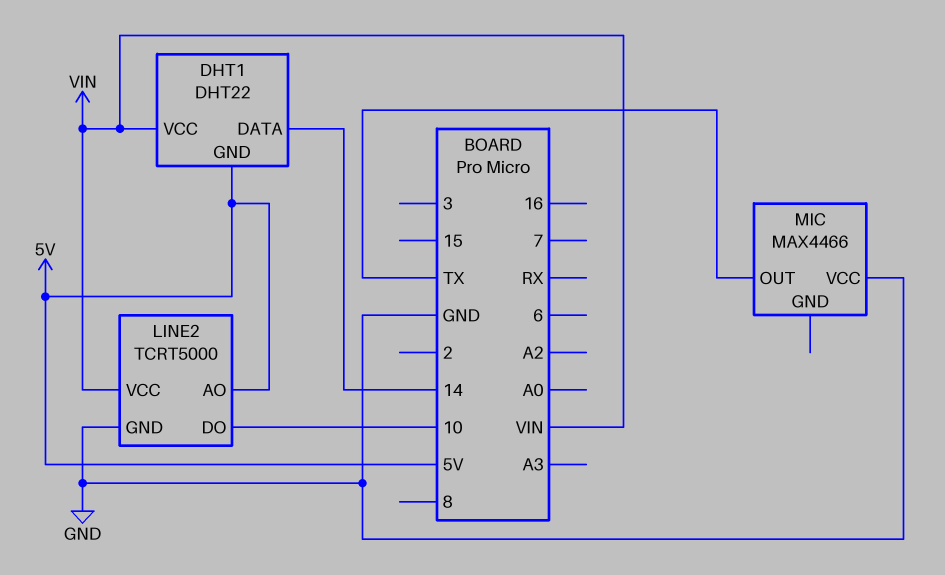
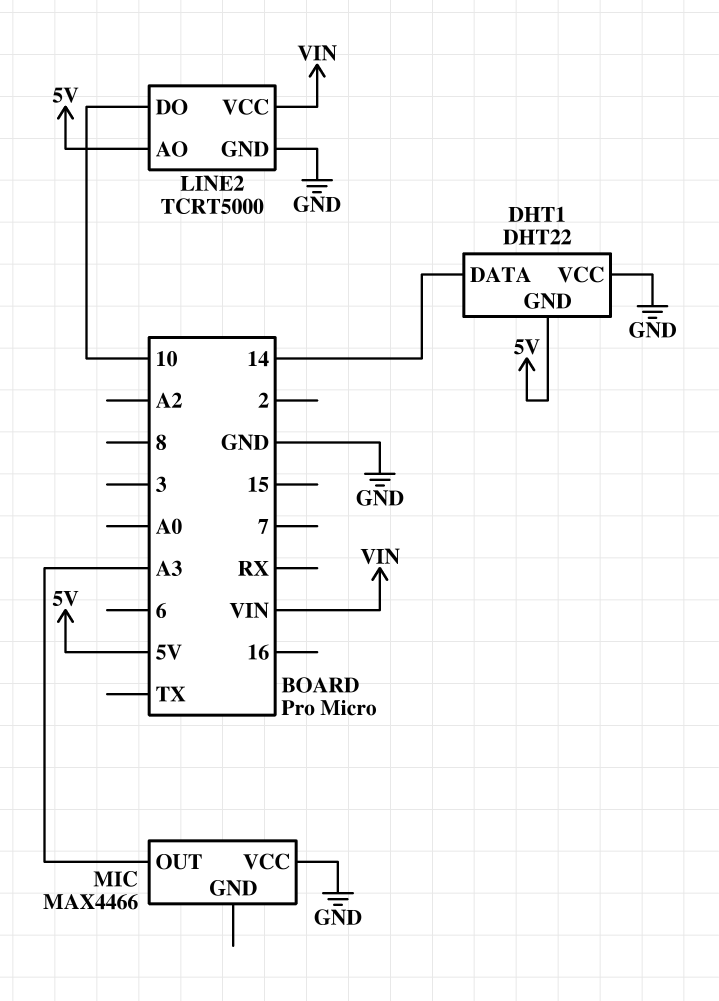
DHT1 pin VCC: VIN -> GND
MIC pin OUT: TX -> A3

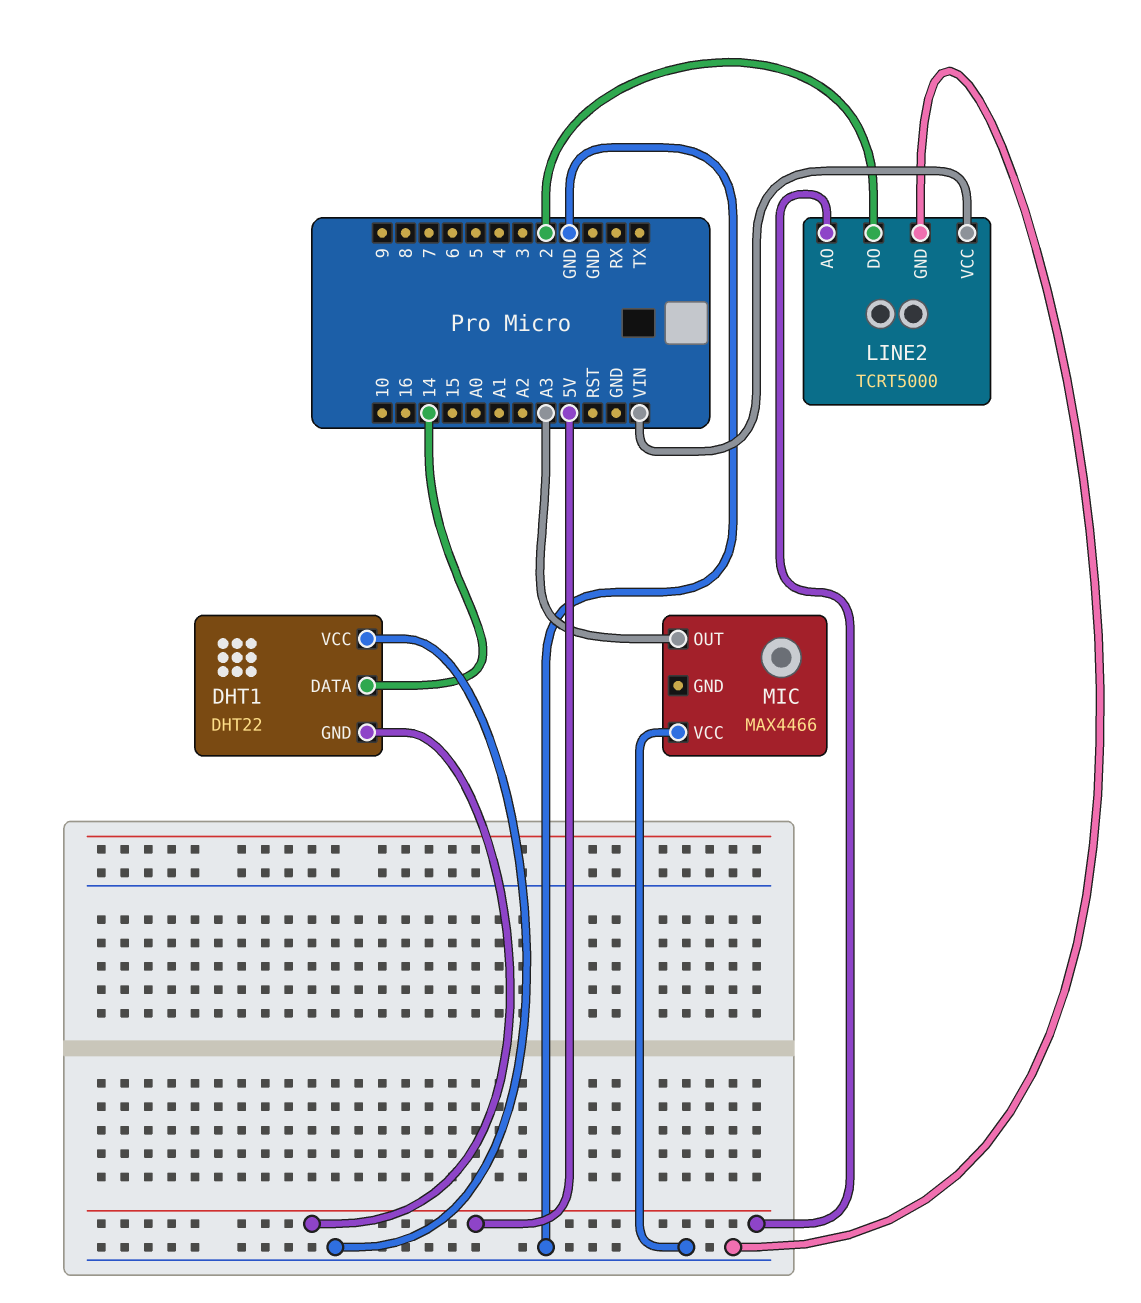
LINE2 pin DO: 10 -> 2

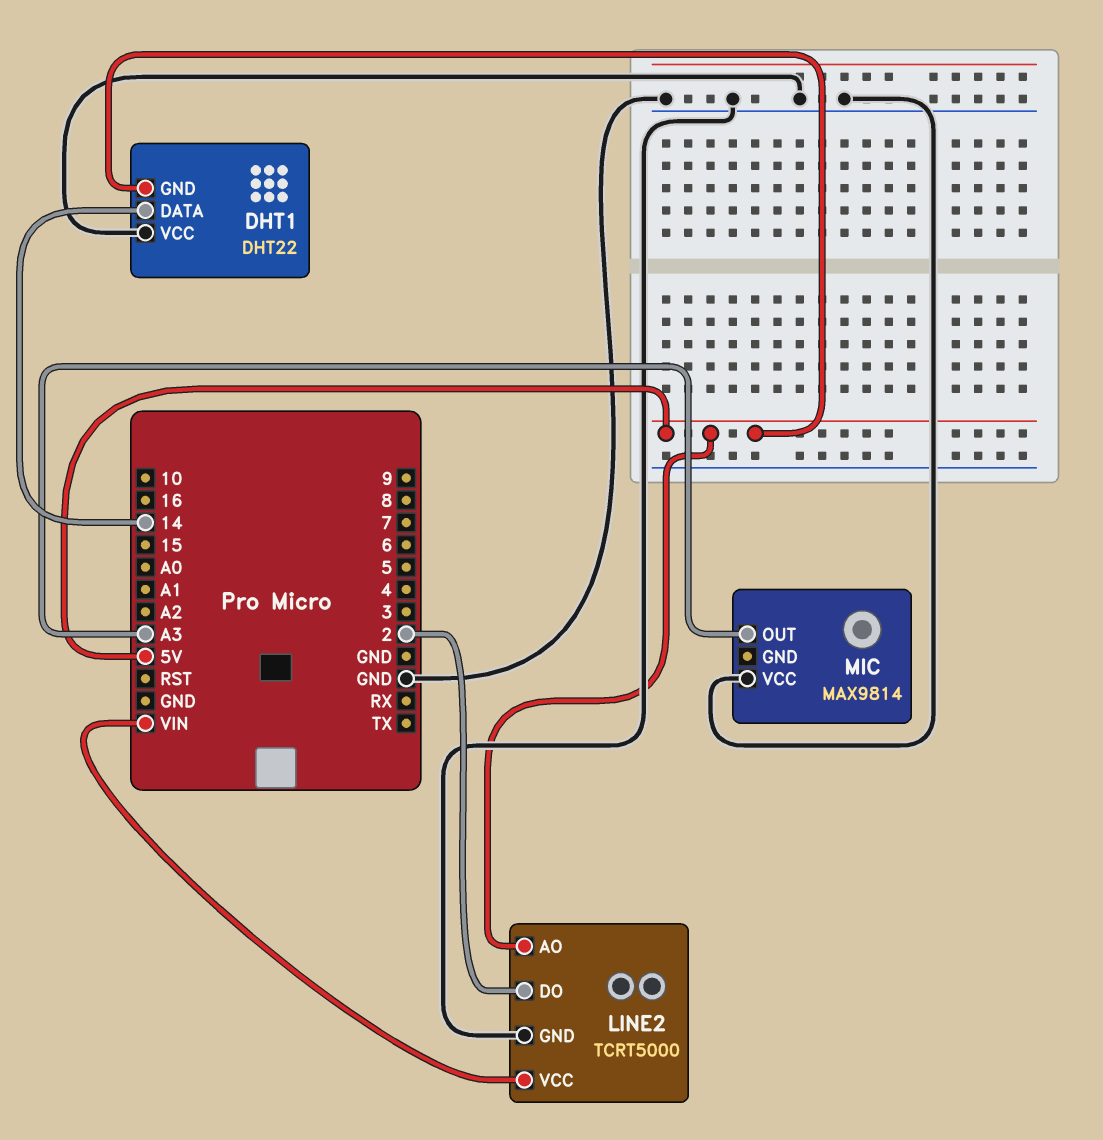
MIC: MAX4466 -> MAX9814

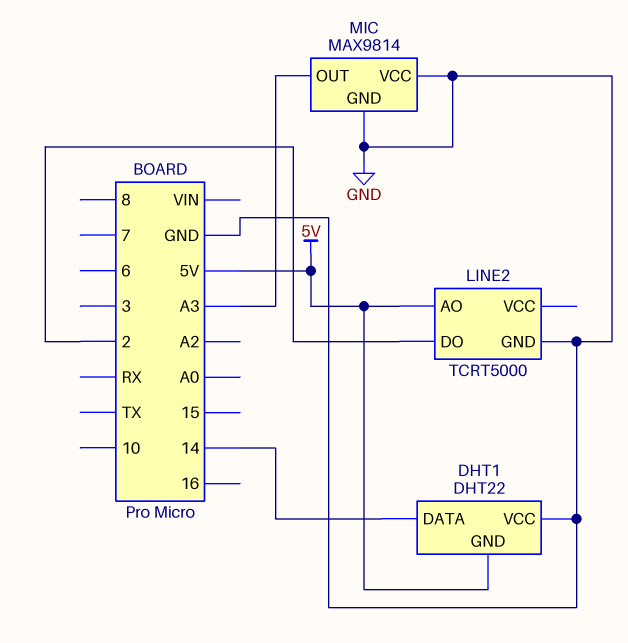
LINE2 pin VCC: VIN -> none
MIC pin GND: none -> GND

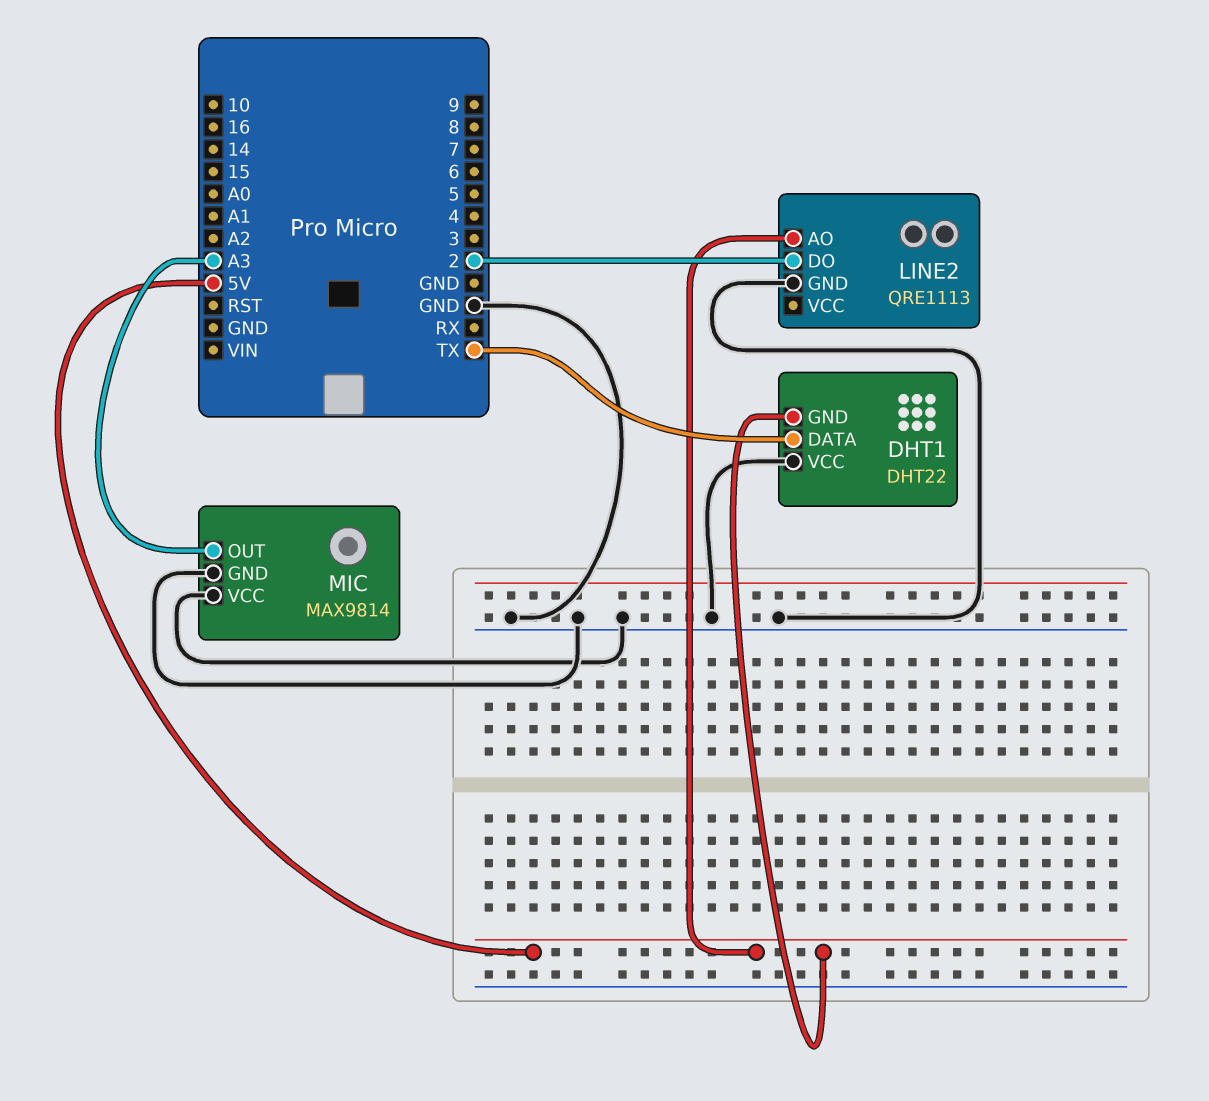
DHT1 pin DATA: 14 -> TX
LINE2: TCRT5000 -> QRE1113

